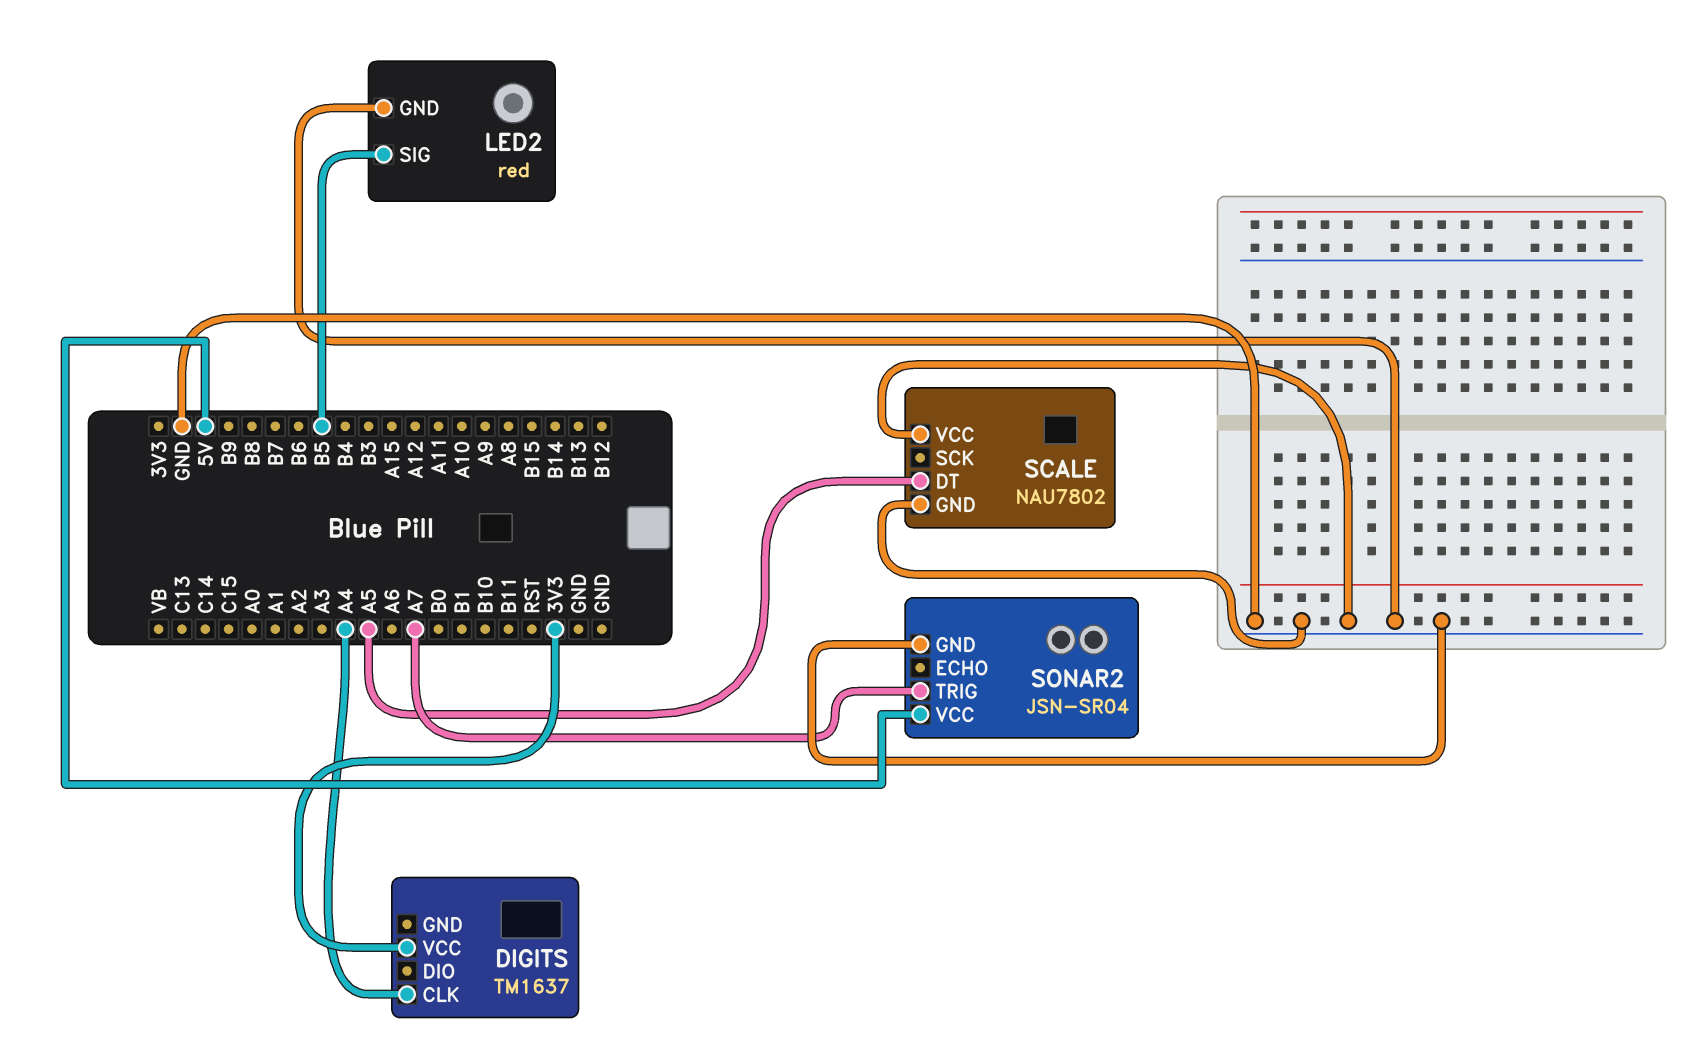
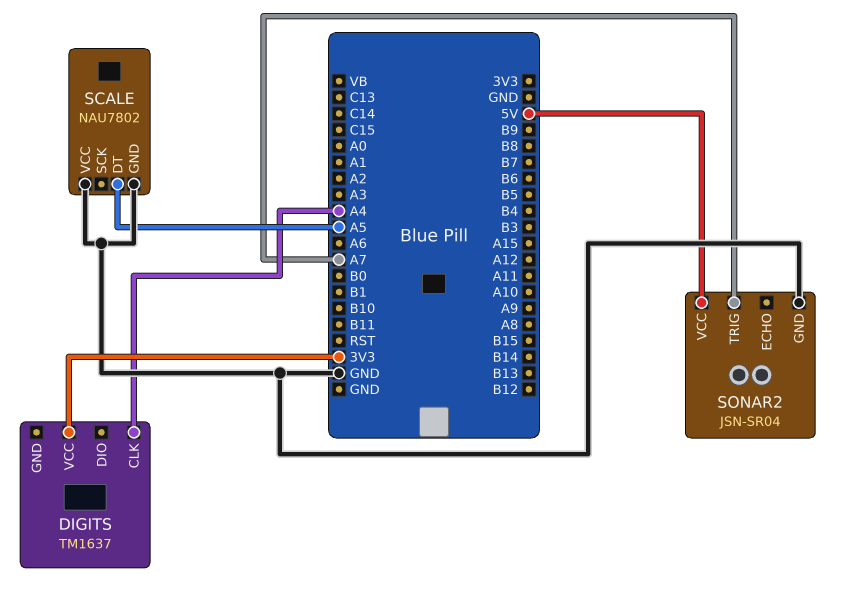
LED2: red -> none
LED2 pin GND: GND -> none
LED2 pin SIG: B5 -> none

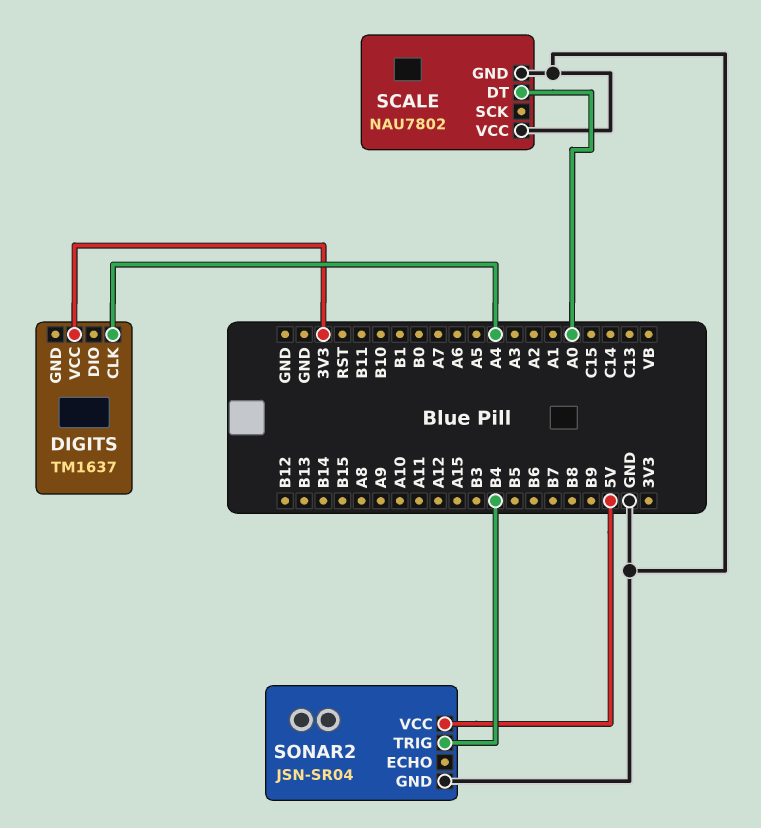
SCALE pin DT: A5 -> A0
SONAR2 pin TRIG: A7 -> B4

